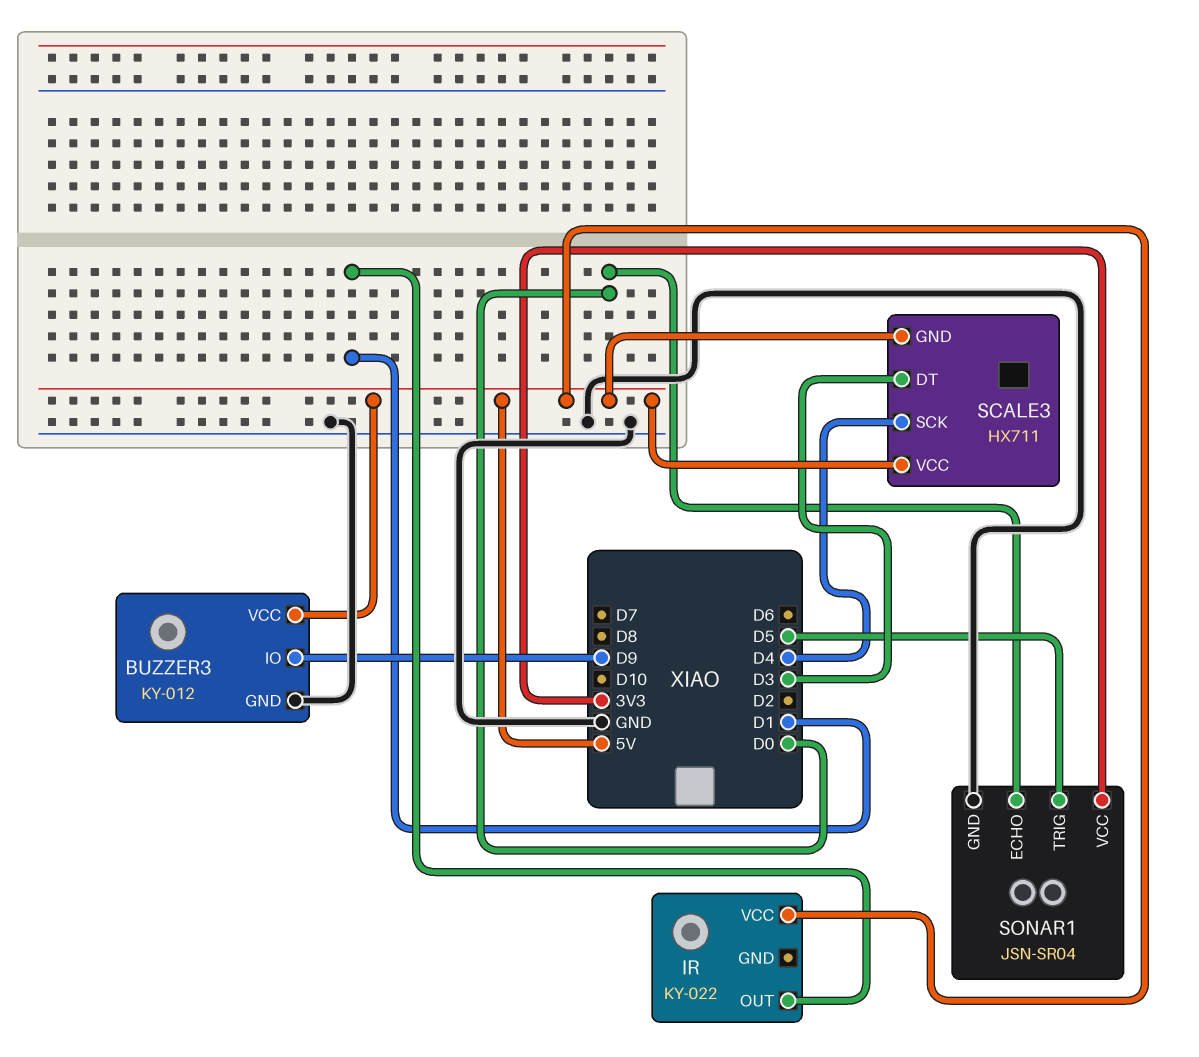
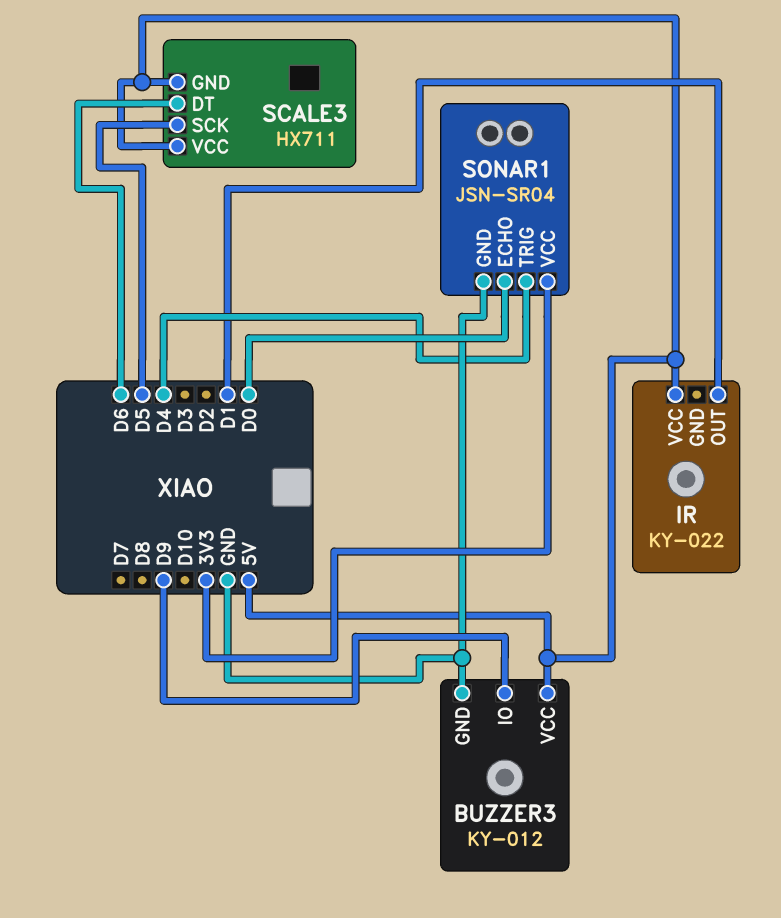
SCALE3 pin DT: D3 -> D6
SCALE3 pin SCK: D4 -> D5
SONAR1 pin TRIG: D5 -> D4

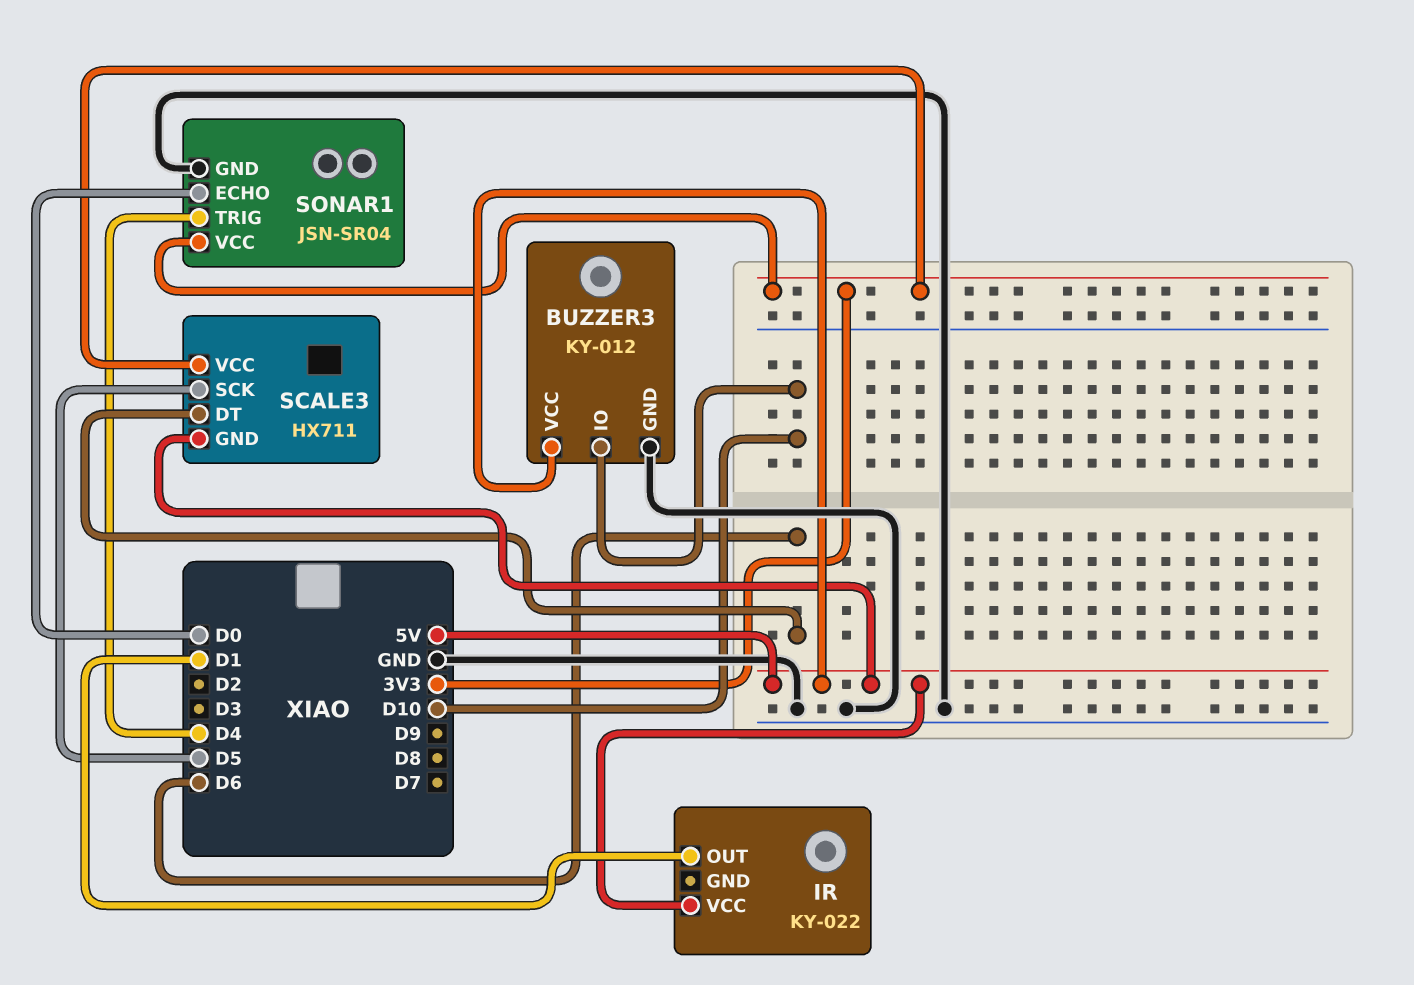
BUZZER3 pin IO: D9 -> D10
SCALE3 pin VCC: 5V -> 3V3

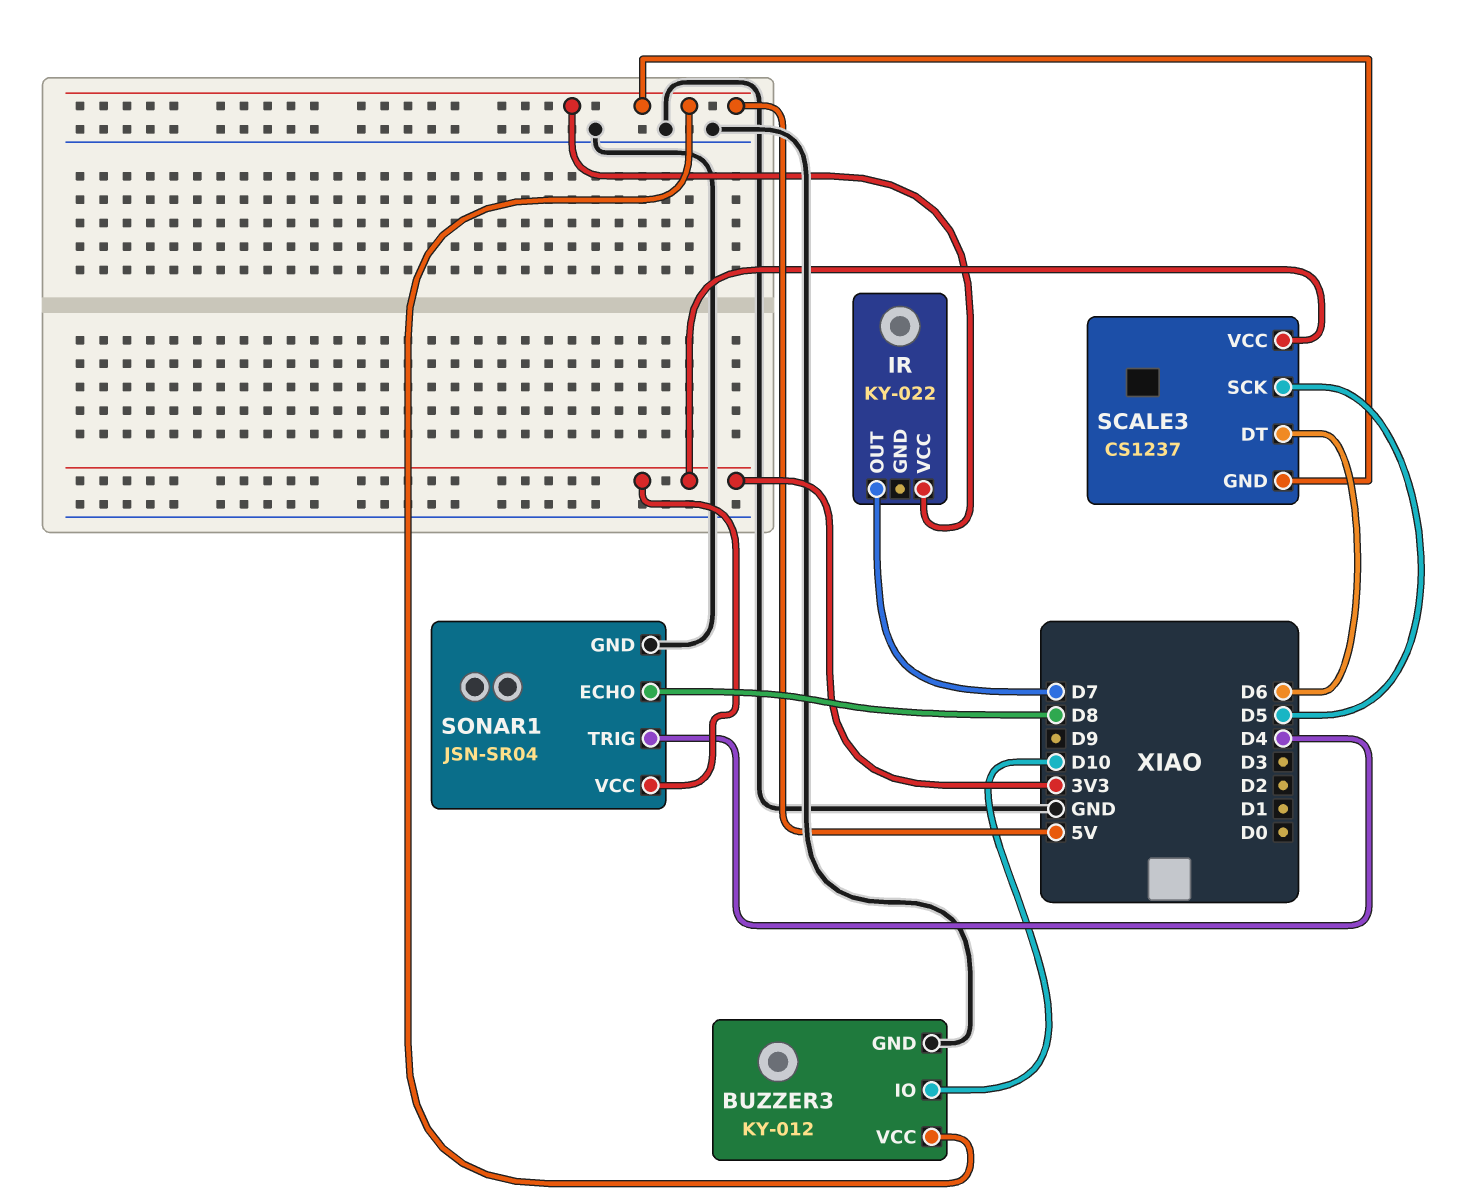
IR pin OUT: D1 -> D7
SCALE3: HX711 -> CS1237
SONAR1 pin ECHO: D0 -> D8

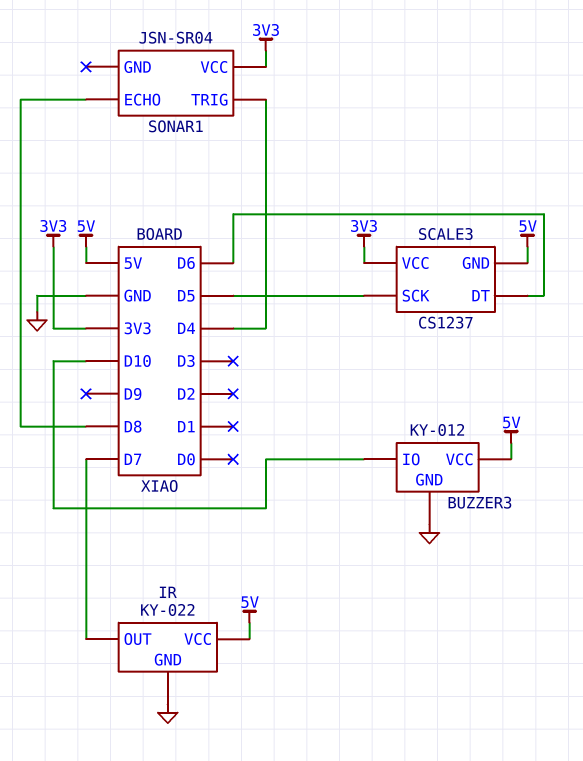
IR pin GND: none -> GND
SONAR1 pin GND: GND -> none

